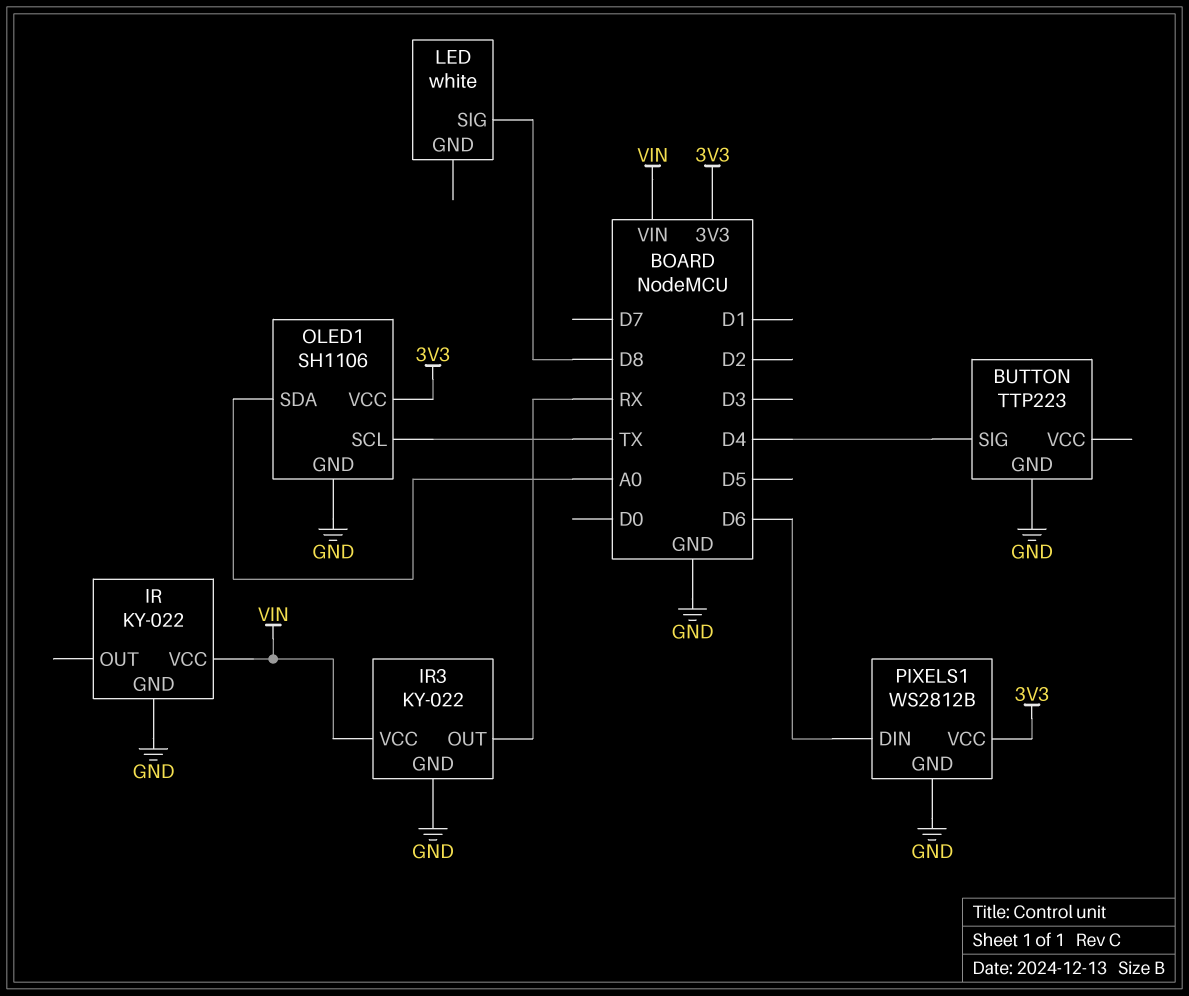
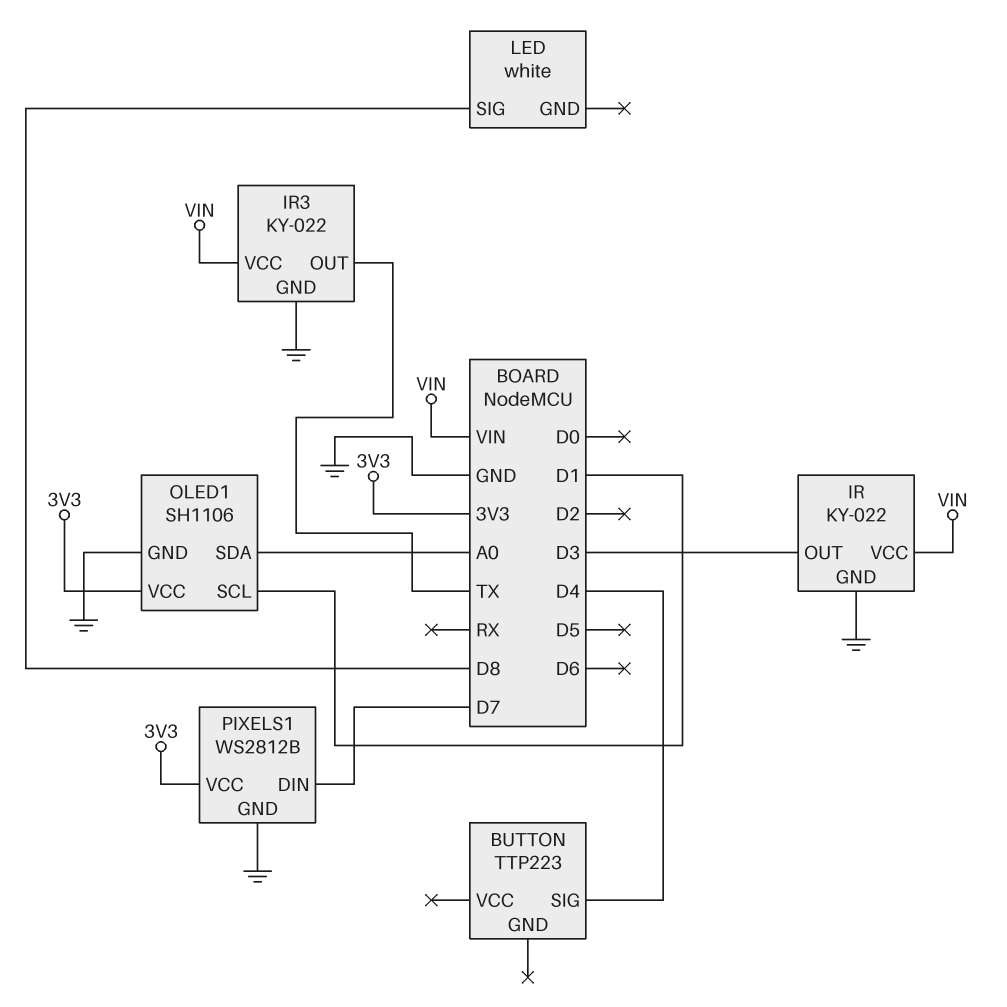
BUTTON pin GND: GND -> none
IR pin OUT: none -> D3
IR3 pin OUT: RX -> TX
OLED1 pin SCL: TX -> D1
PIXELS1 pin DIN: D6 -> D7

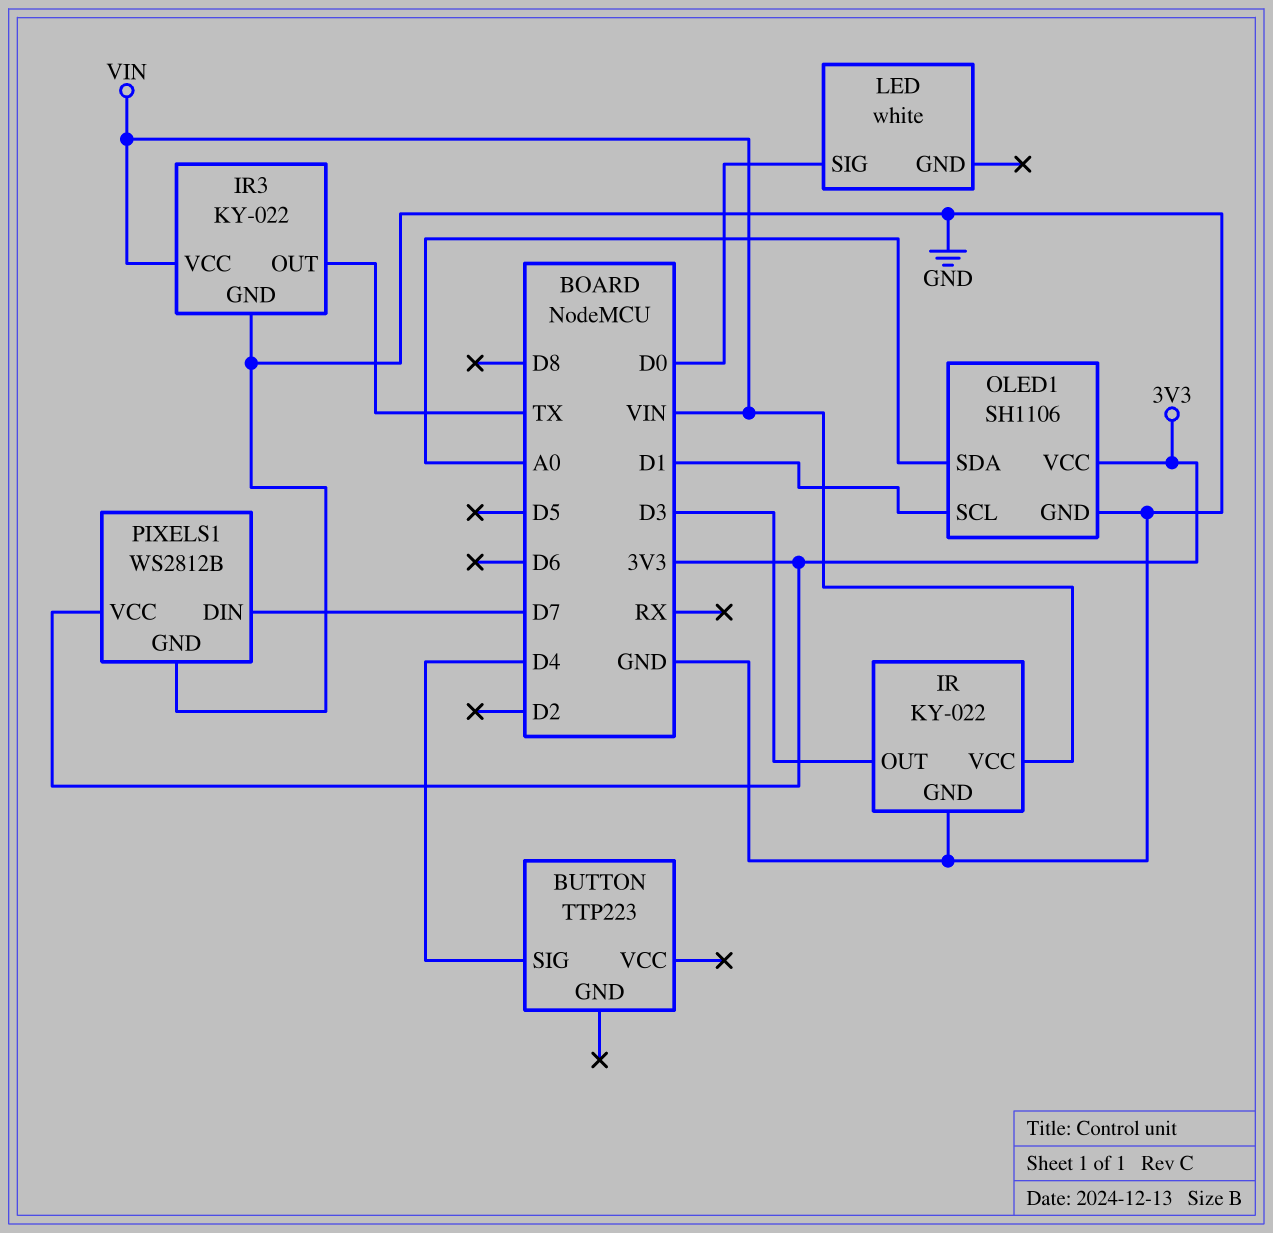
LED pin SIG: D8 -> D0

